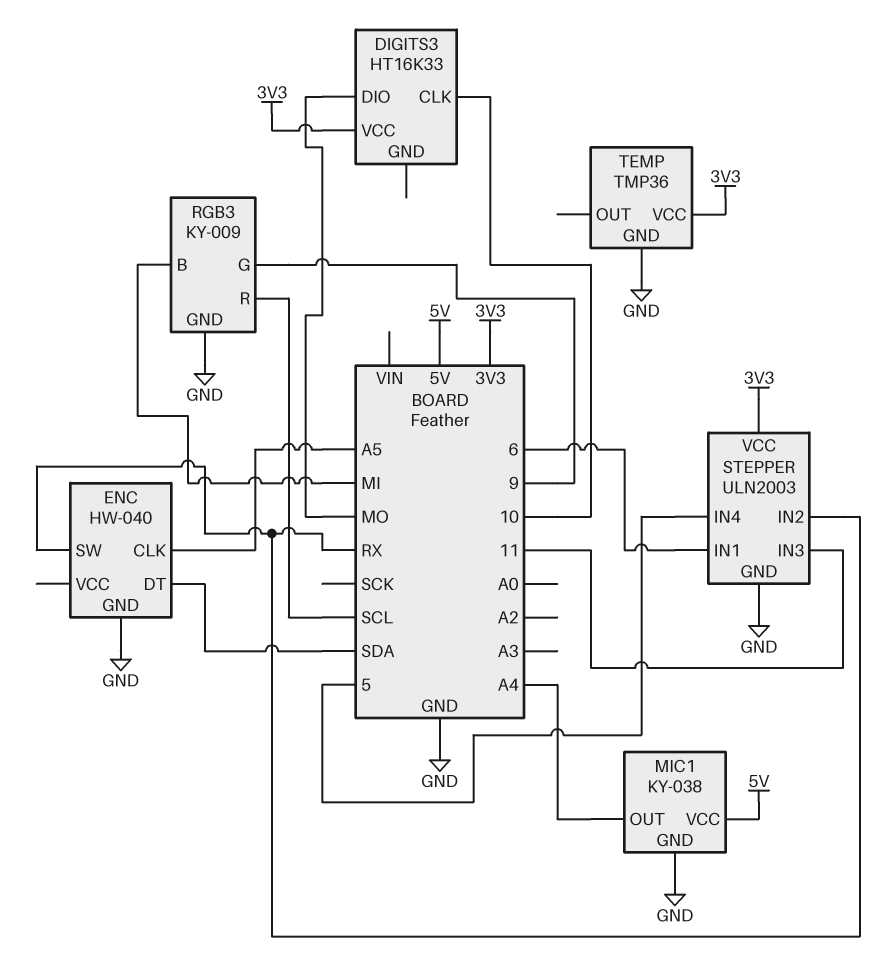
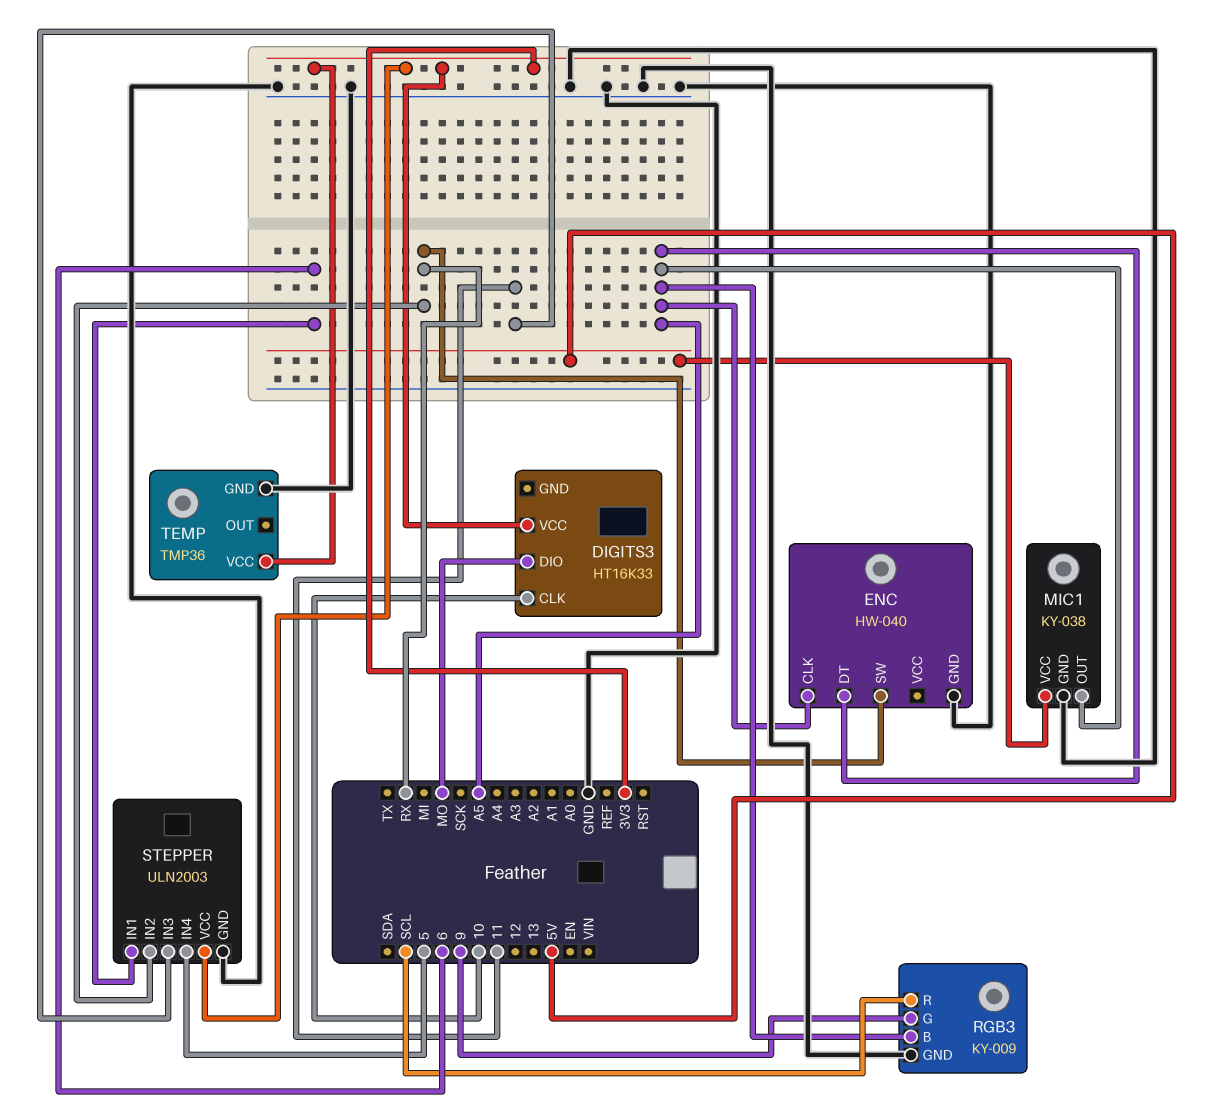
ENC pin DT: SDA -> A5
MIC1 pin OUT: A4 -> A5
RGB3 pin B: MI -> A5

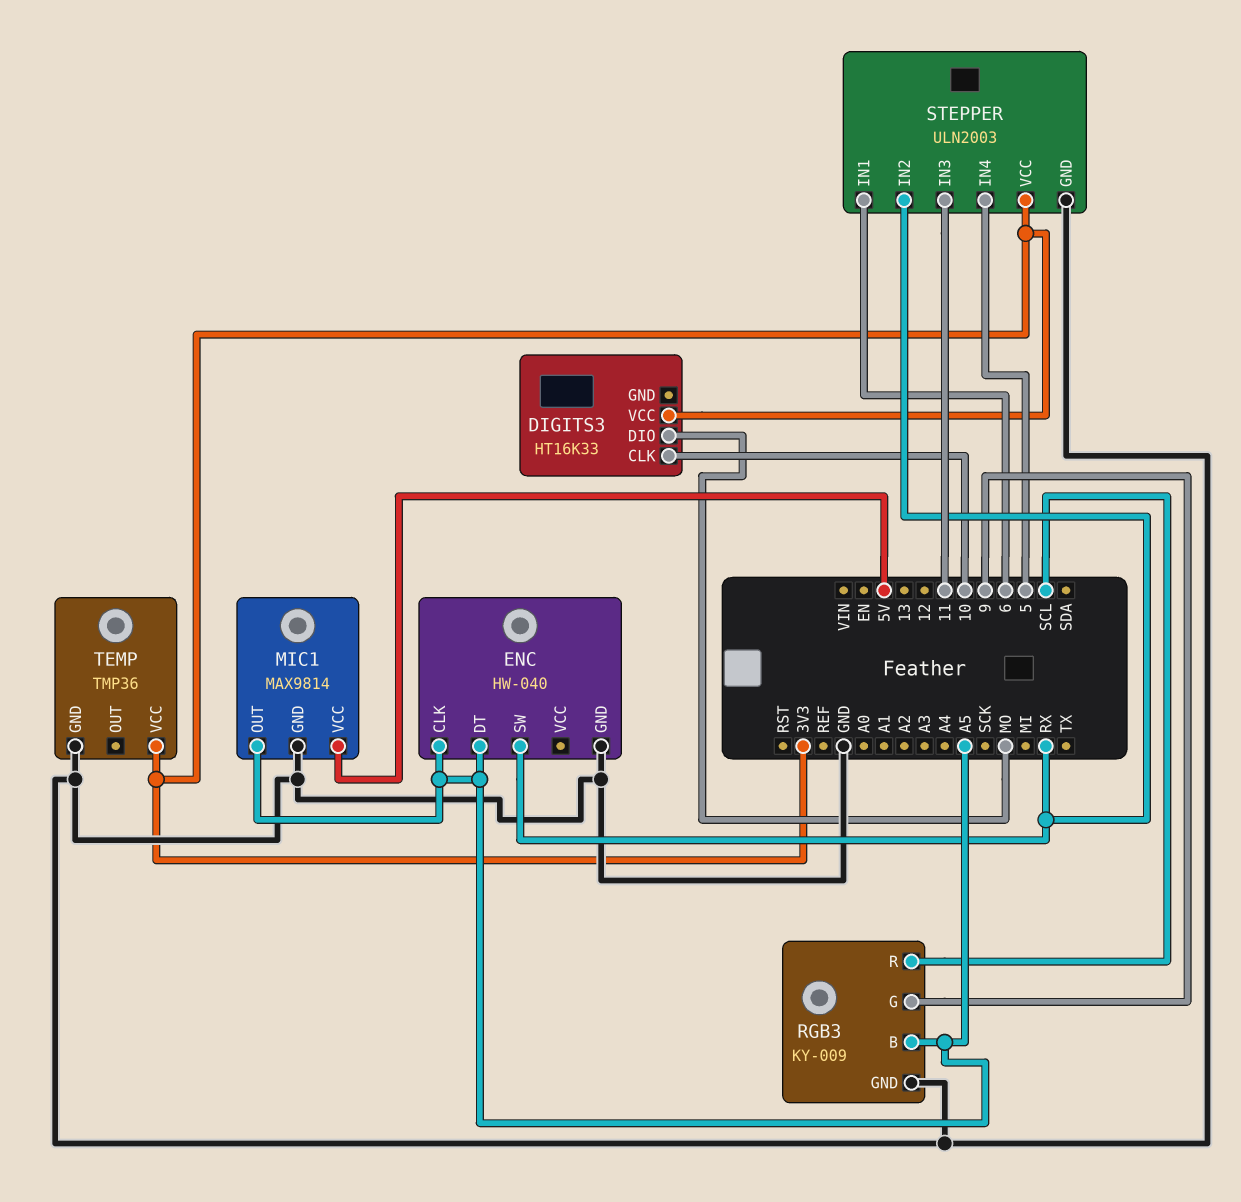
MIC1: KY-038 -> MAX9814

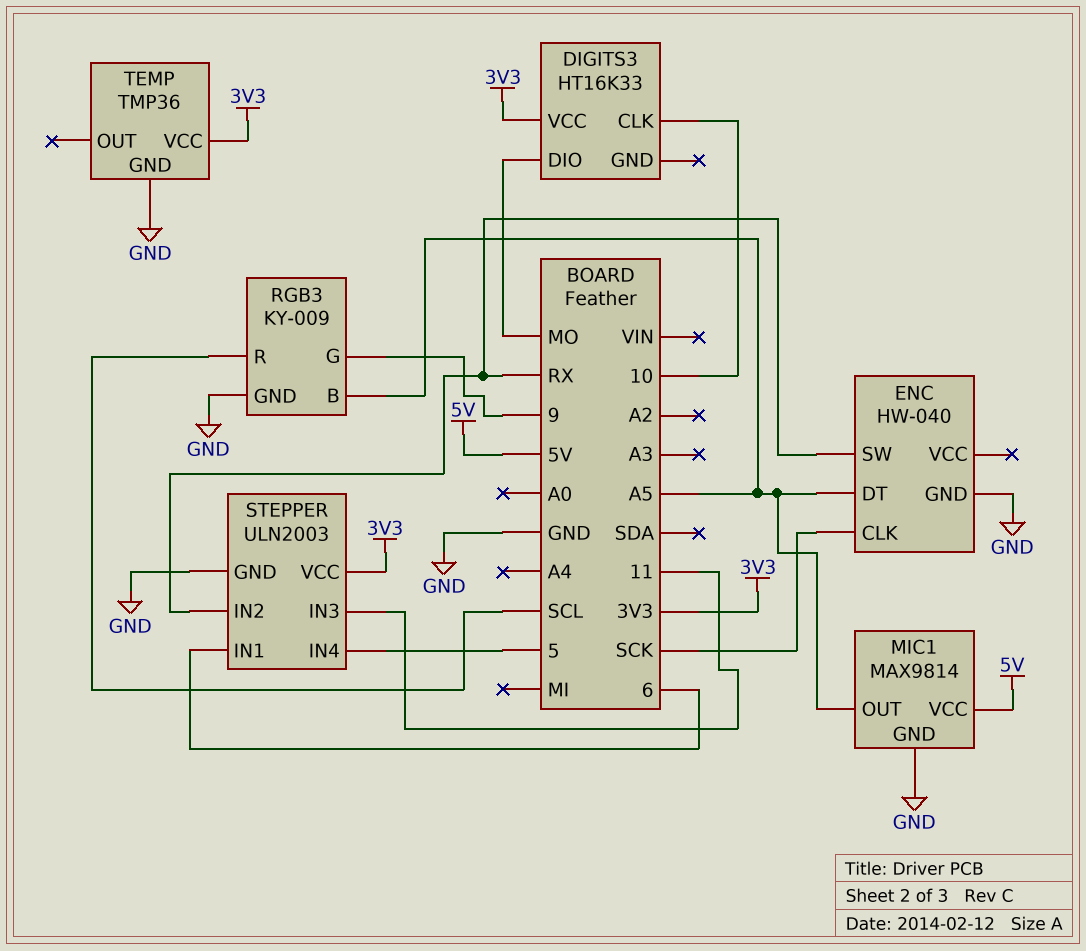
ENC pin CLK: A5 -> SCK

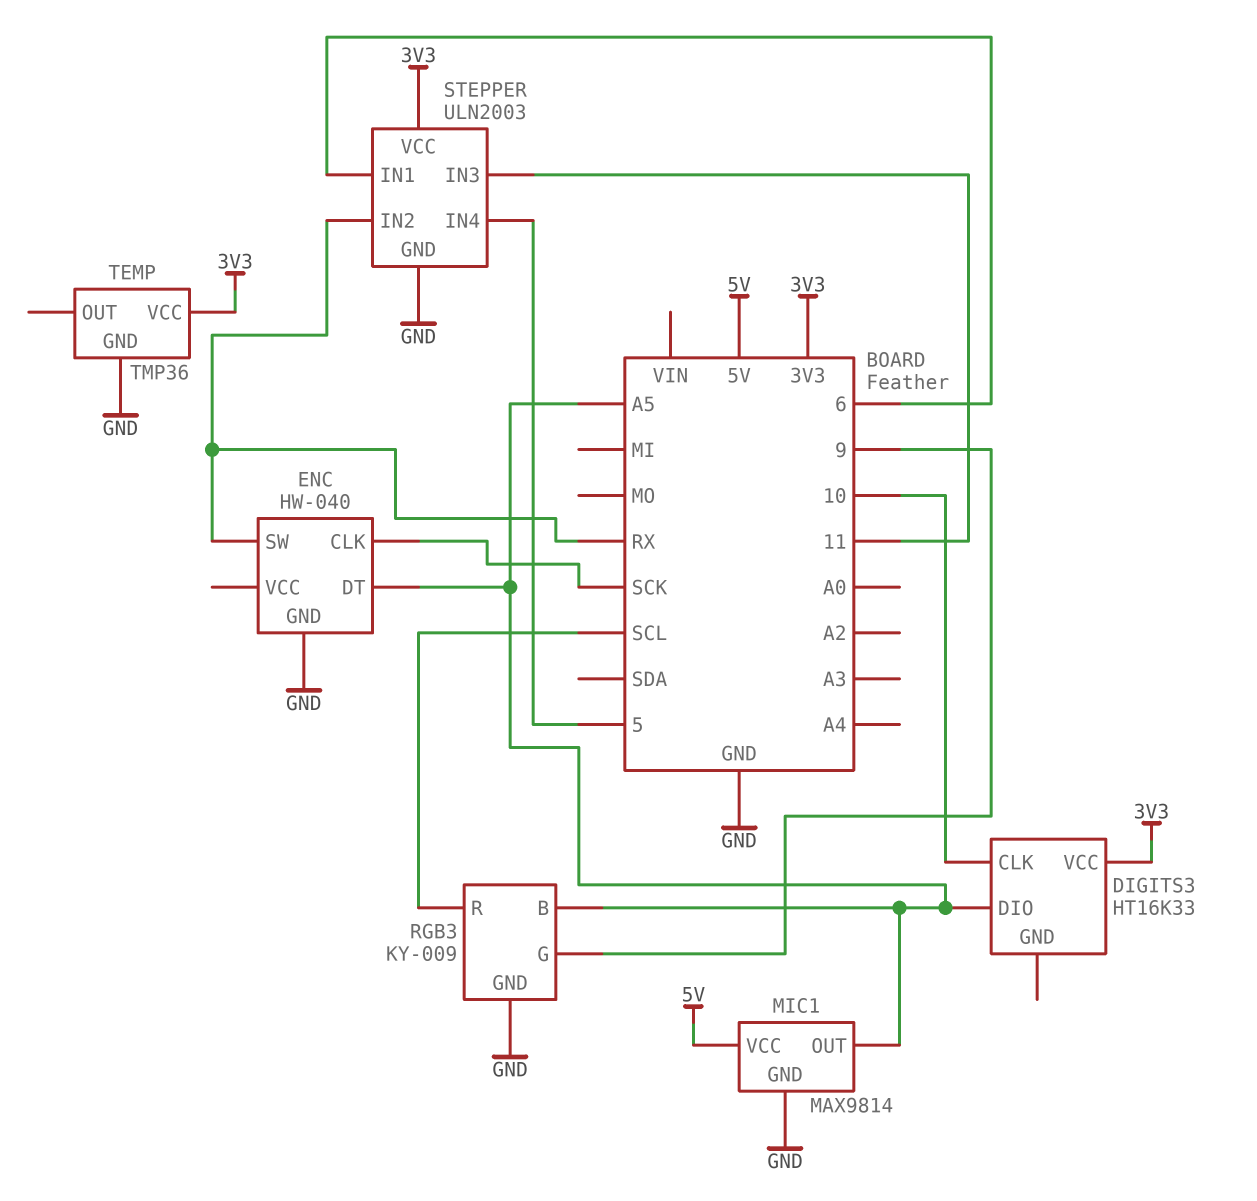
DIGITS3 pin DIO: MO -> A5

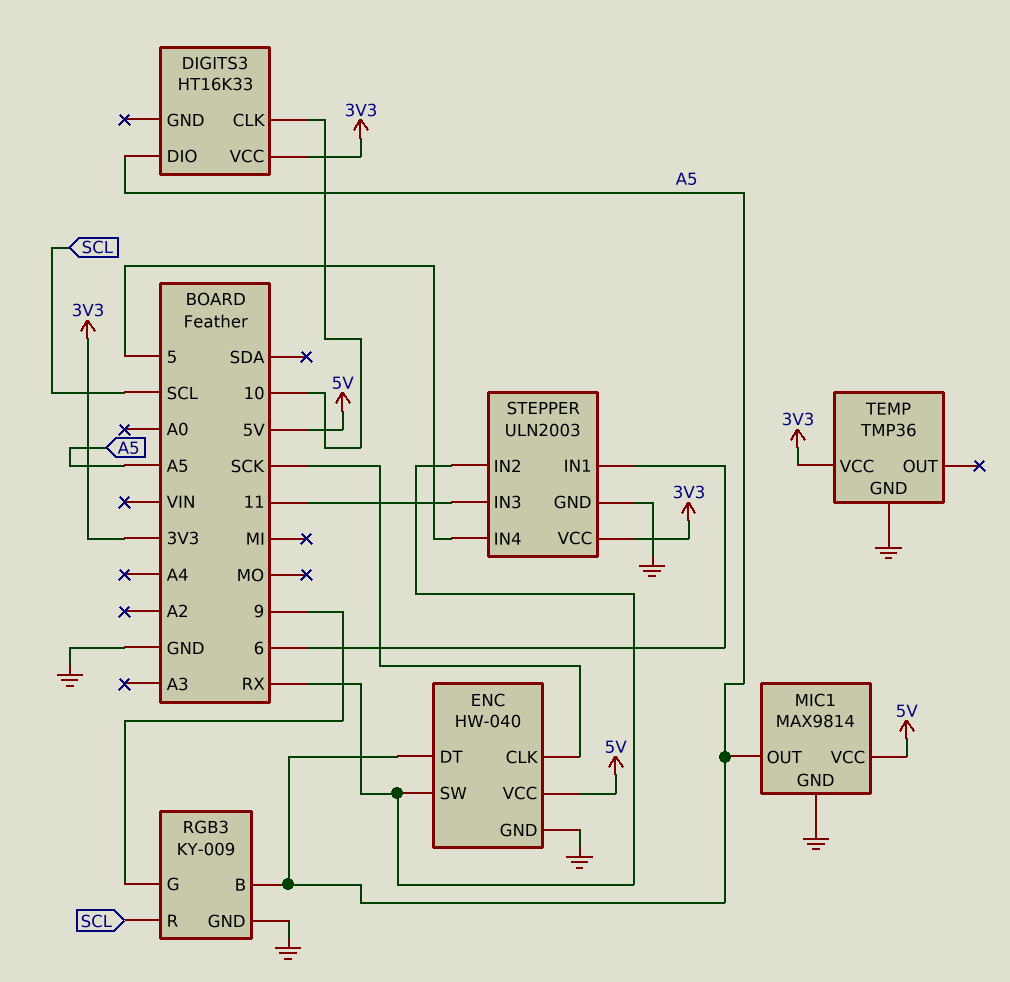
ENC pin VCC: none -> 5V

